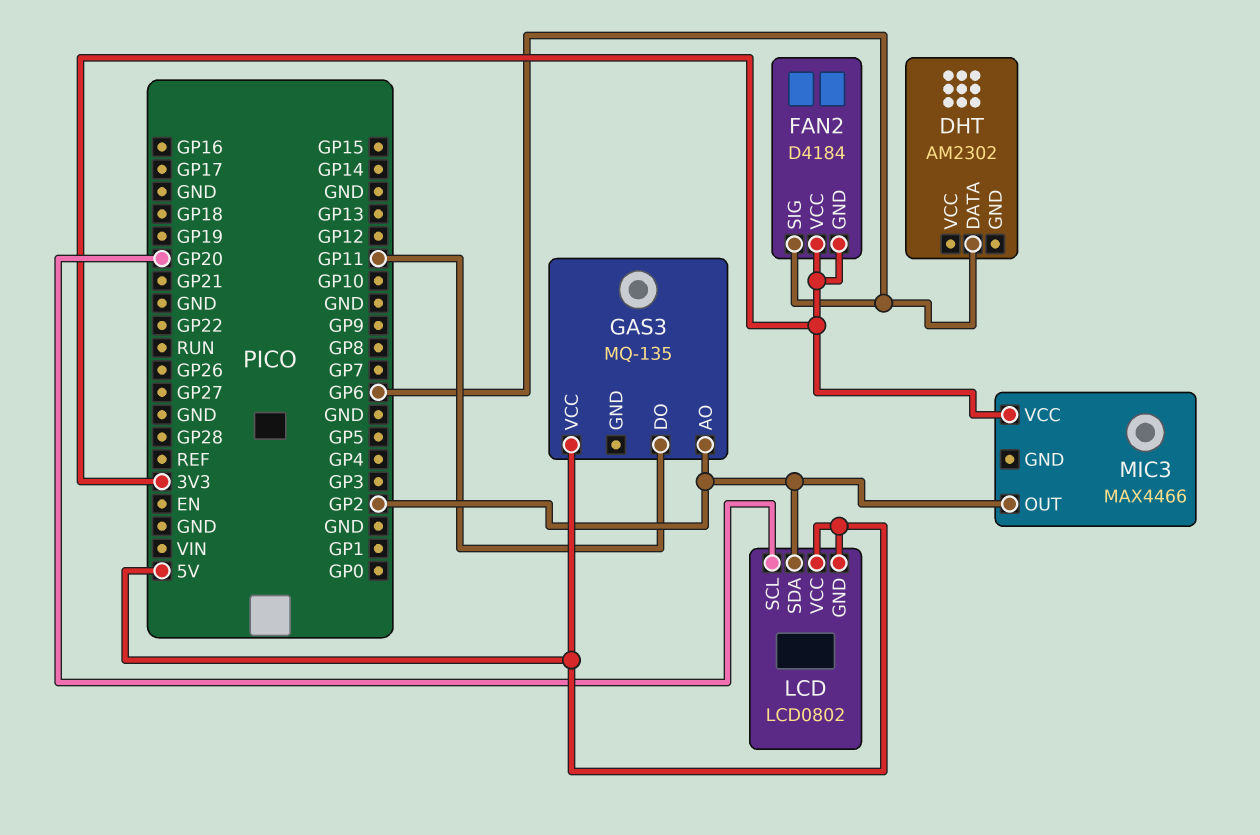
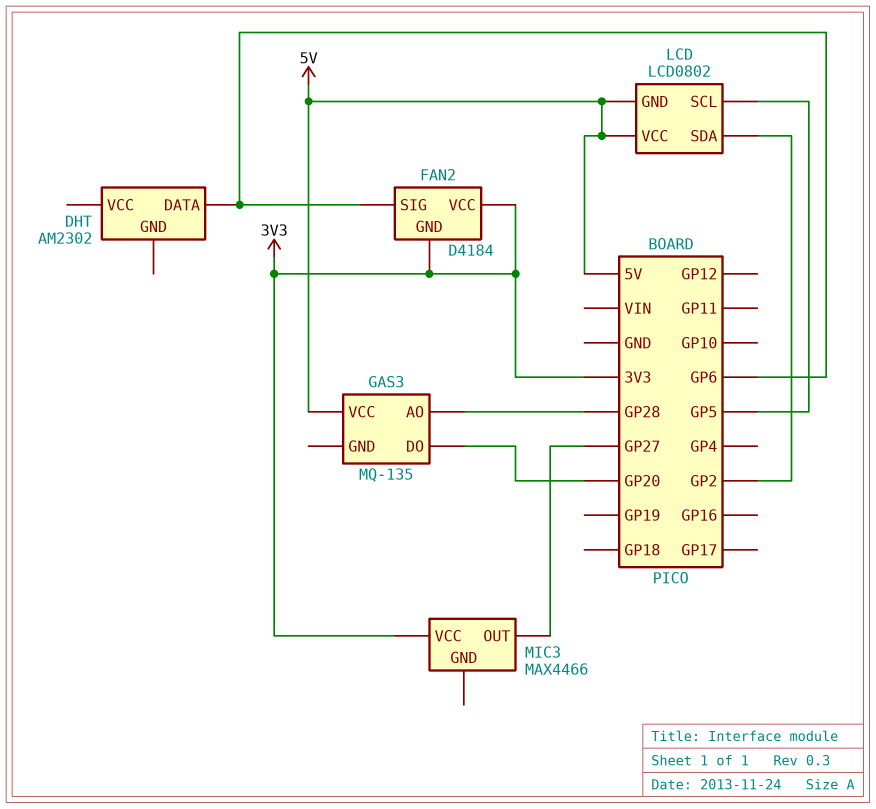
GAS3 pin AO: GP2 -> GP28
GAS3 pin DO: GP11 -> GP20
LCD pin SCL: GP20 -> GP5
MIC3 pin OUT: GP2 -> GP27

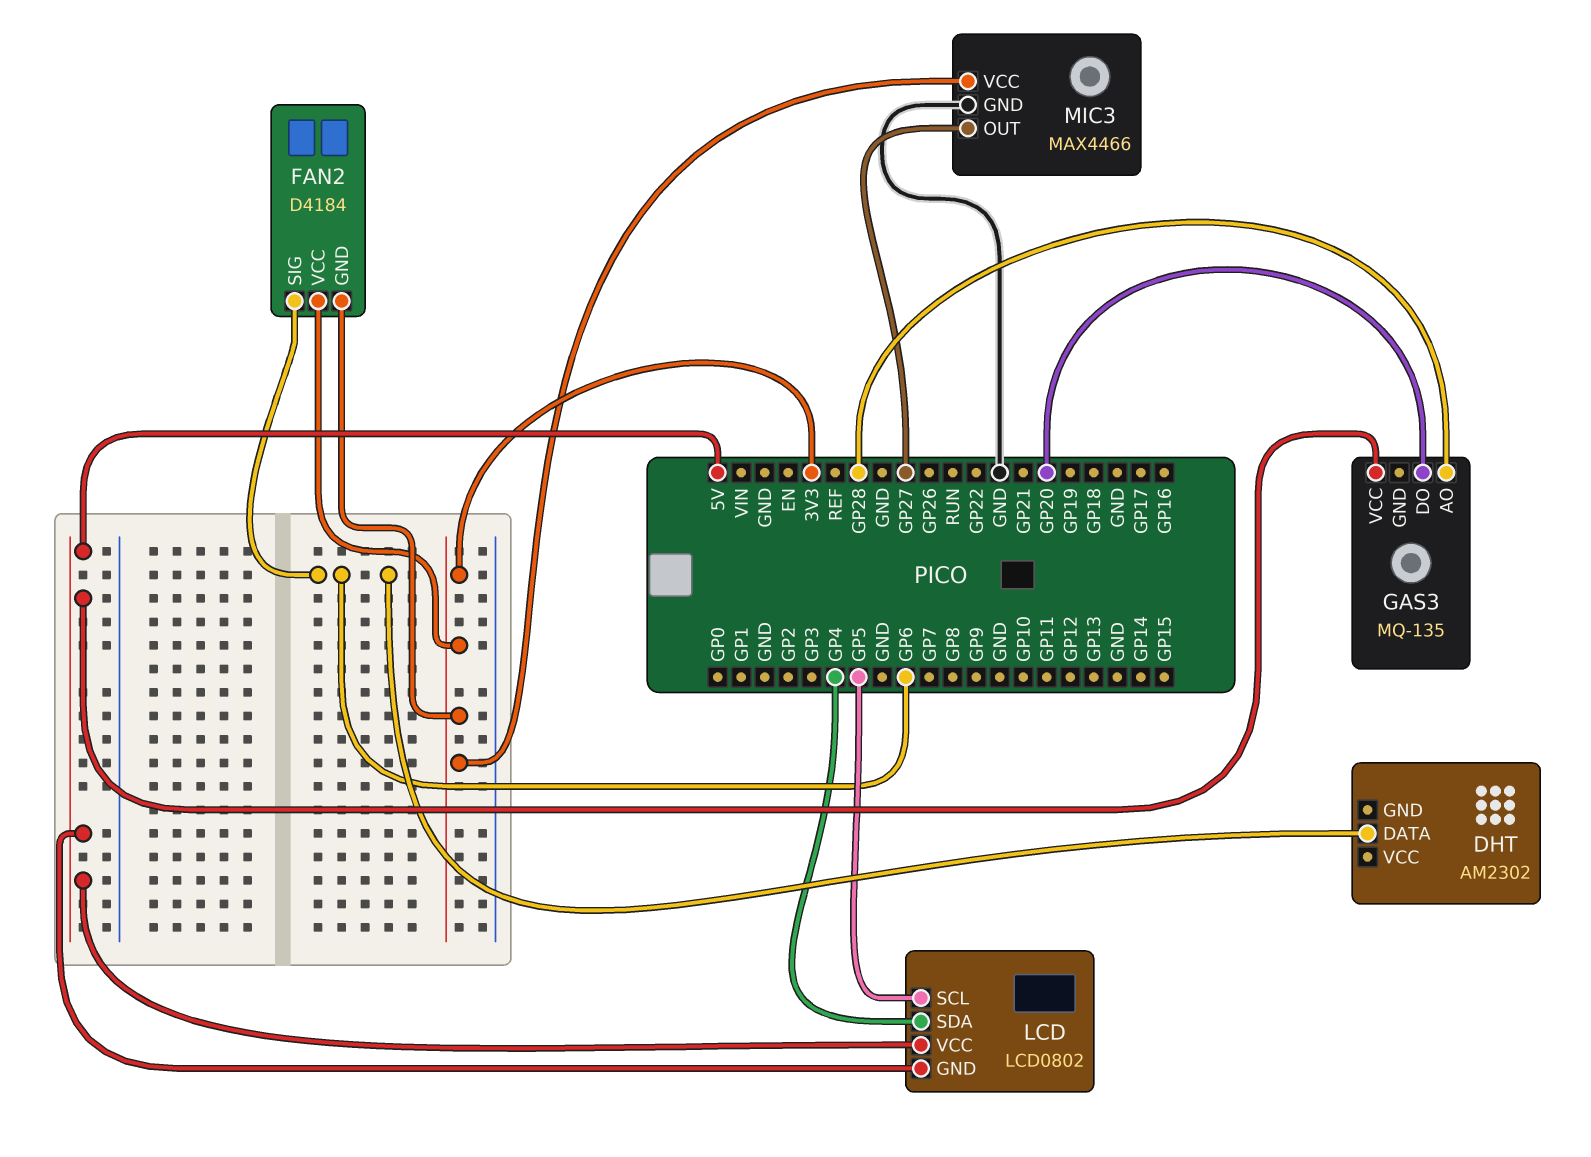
LCD pin SDA: GP2 -> GP4
MIC3 pin GND: none -> GND

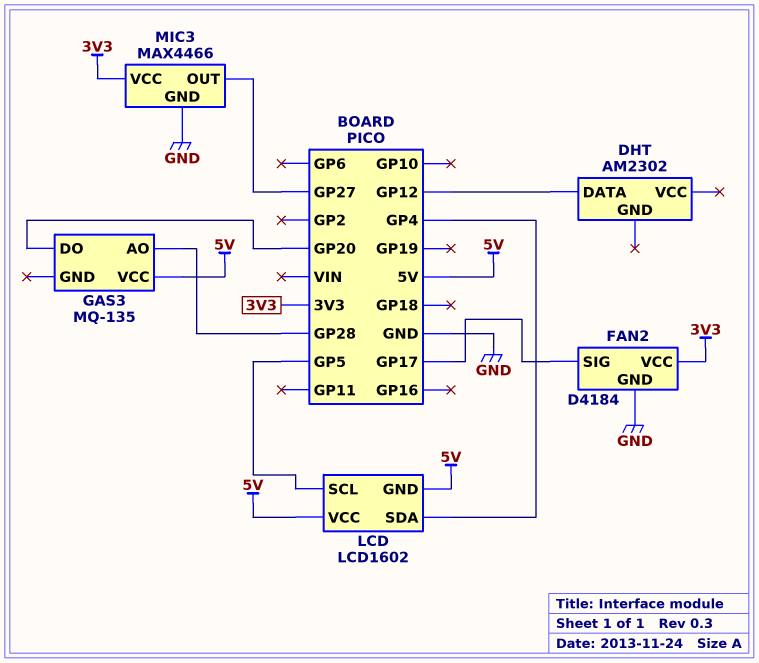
DHT pin DATA: GP6 -> GP12
FAN2 pin GND: 3V3 -> GND
FAN2 pin SIG: GP6 -> GP17
LCD: LCD0802 -> LCD1602

